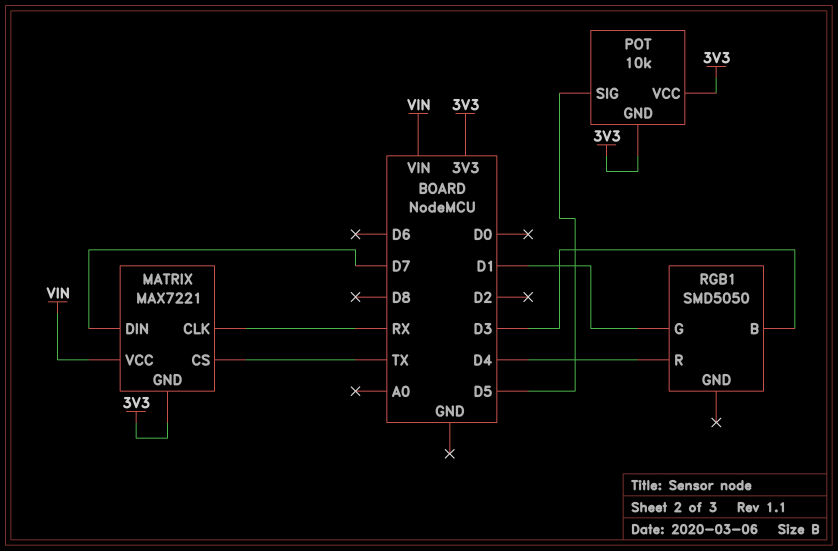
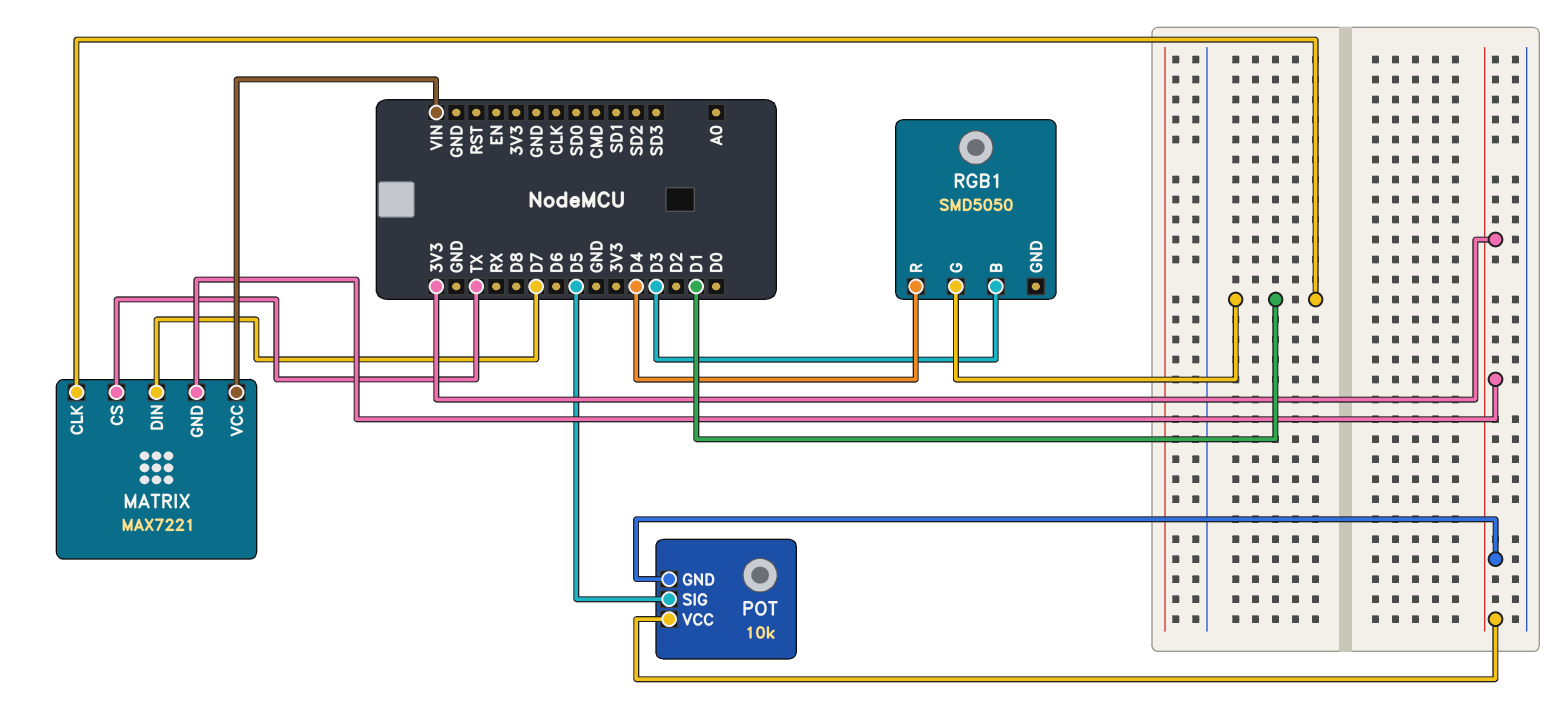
MATRIX pin CLK: RX -> D1

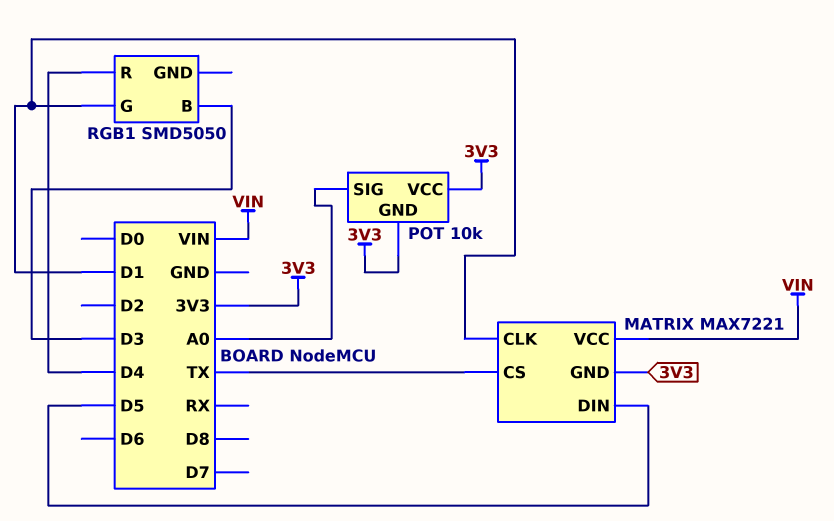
MATRIX pin DIN: D7 -> D5
POT pin SIG: D5 -> A0

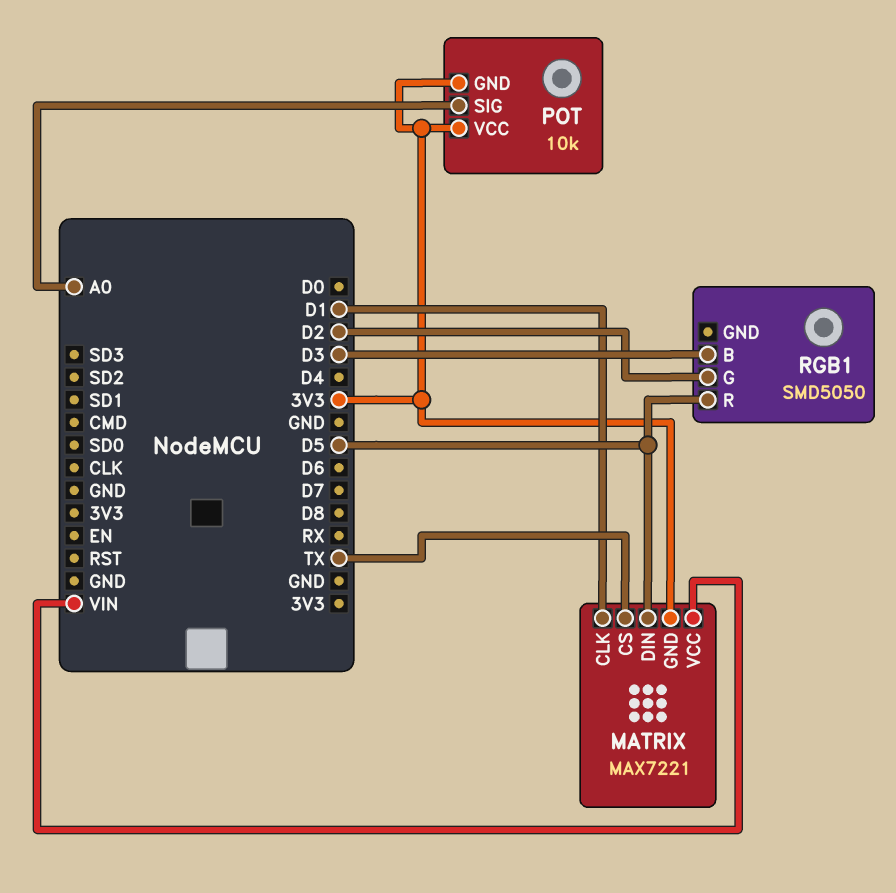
RGB1 pin G: D1 -> D2
RGB1 pin R: D4 -> D5

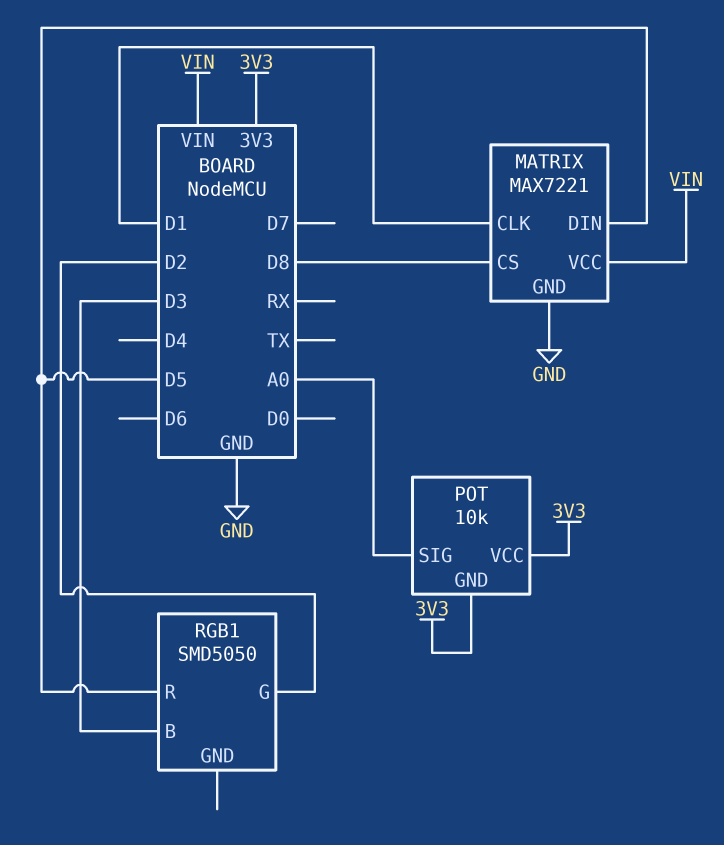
MATRIX pin CS: TX -> D8
MATRIX pin GND: 3V3 -> GND

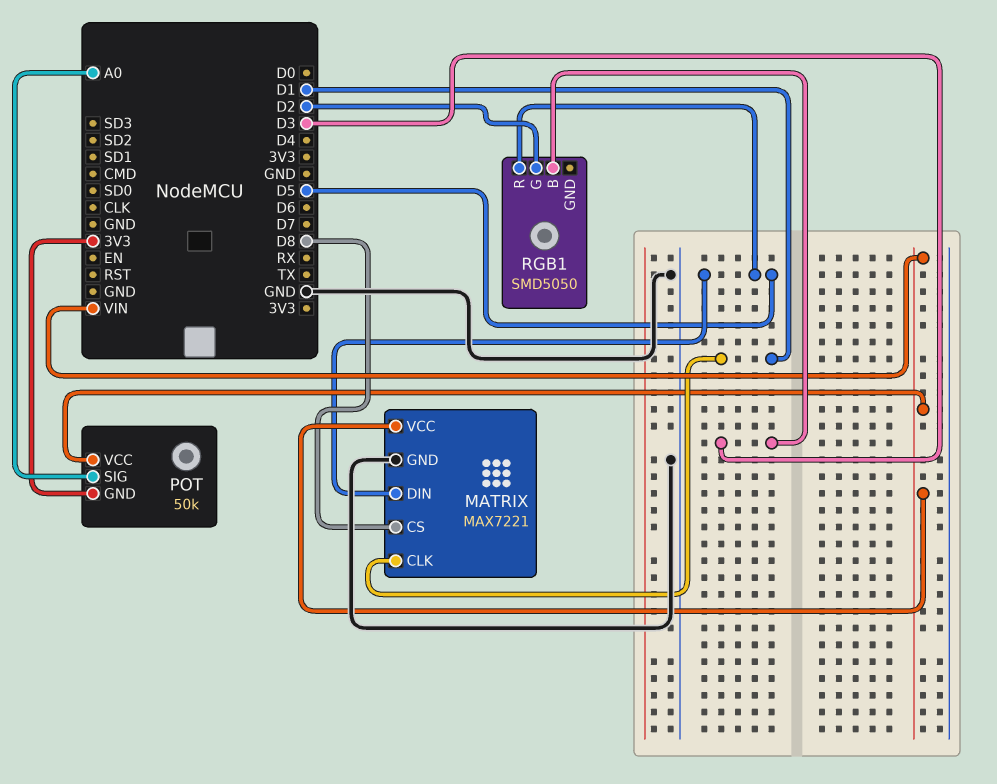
POT: 10k -> 50k
POT pin VCC: 3V3 -> VIN

